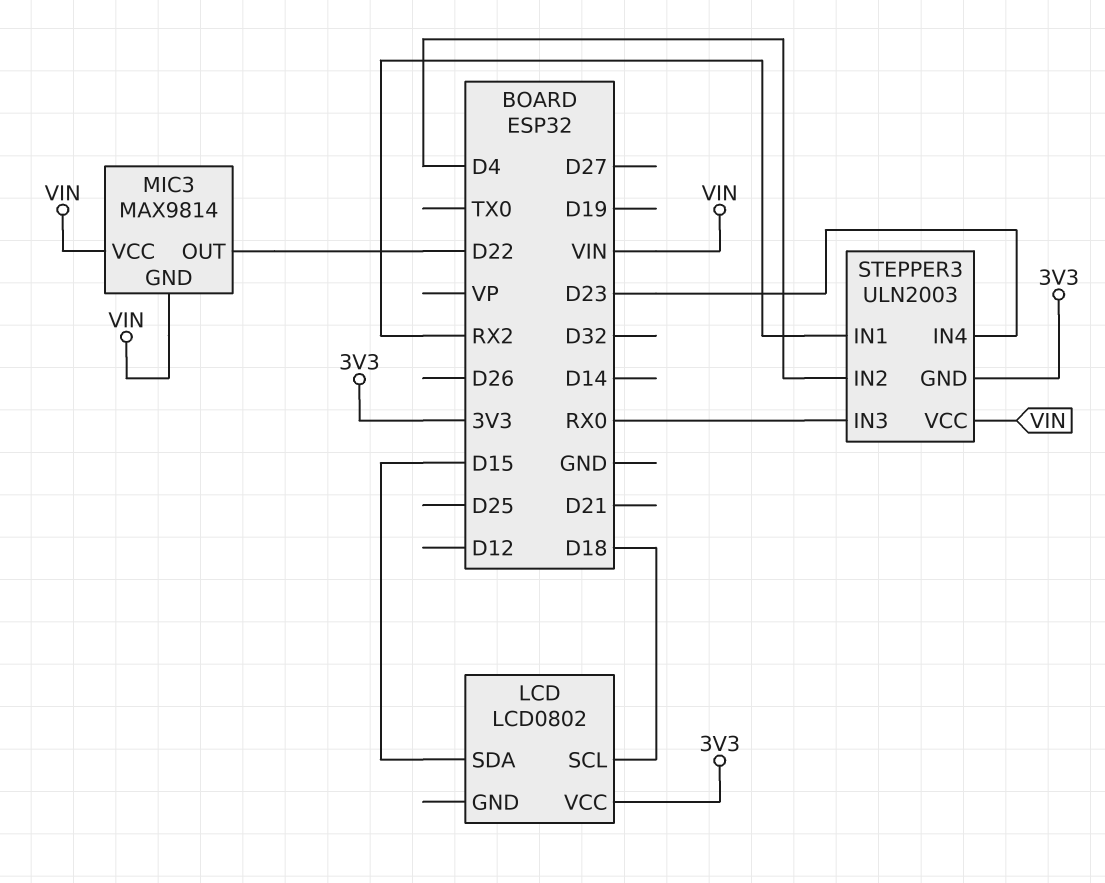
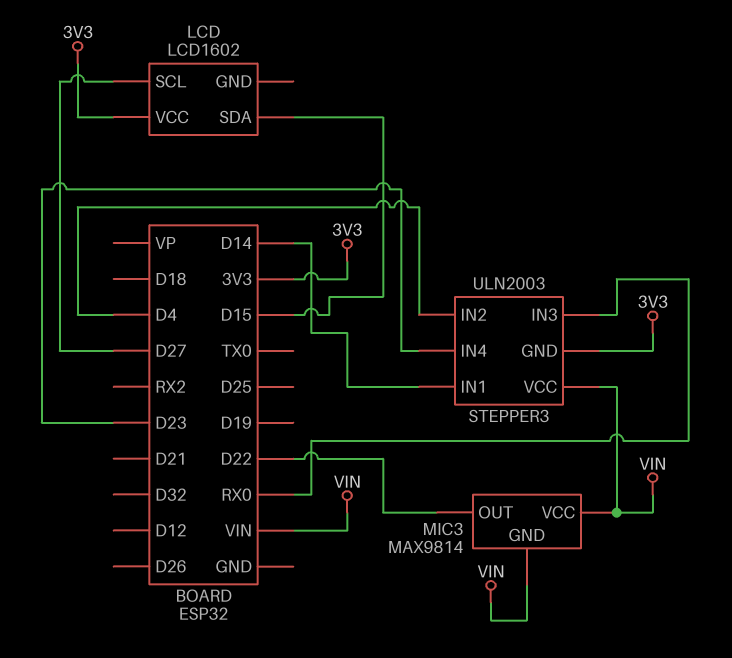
LCD: LCD0802 -> LCD1602
LCD pin SCL: D18 -> D27
STEPPER3 pin IN1: RX2 -> D14

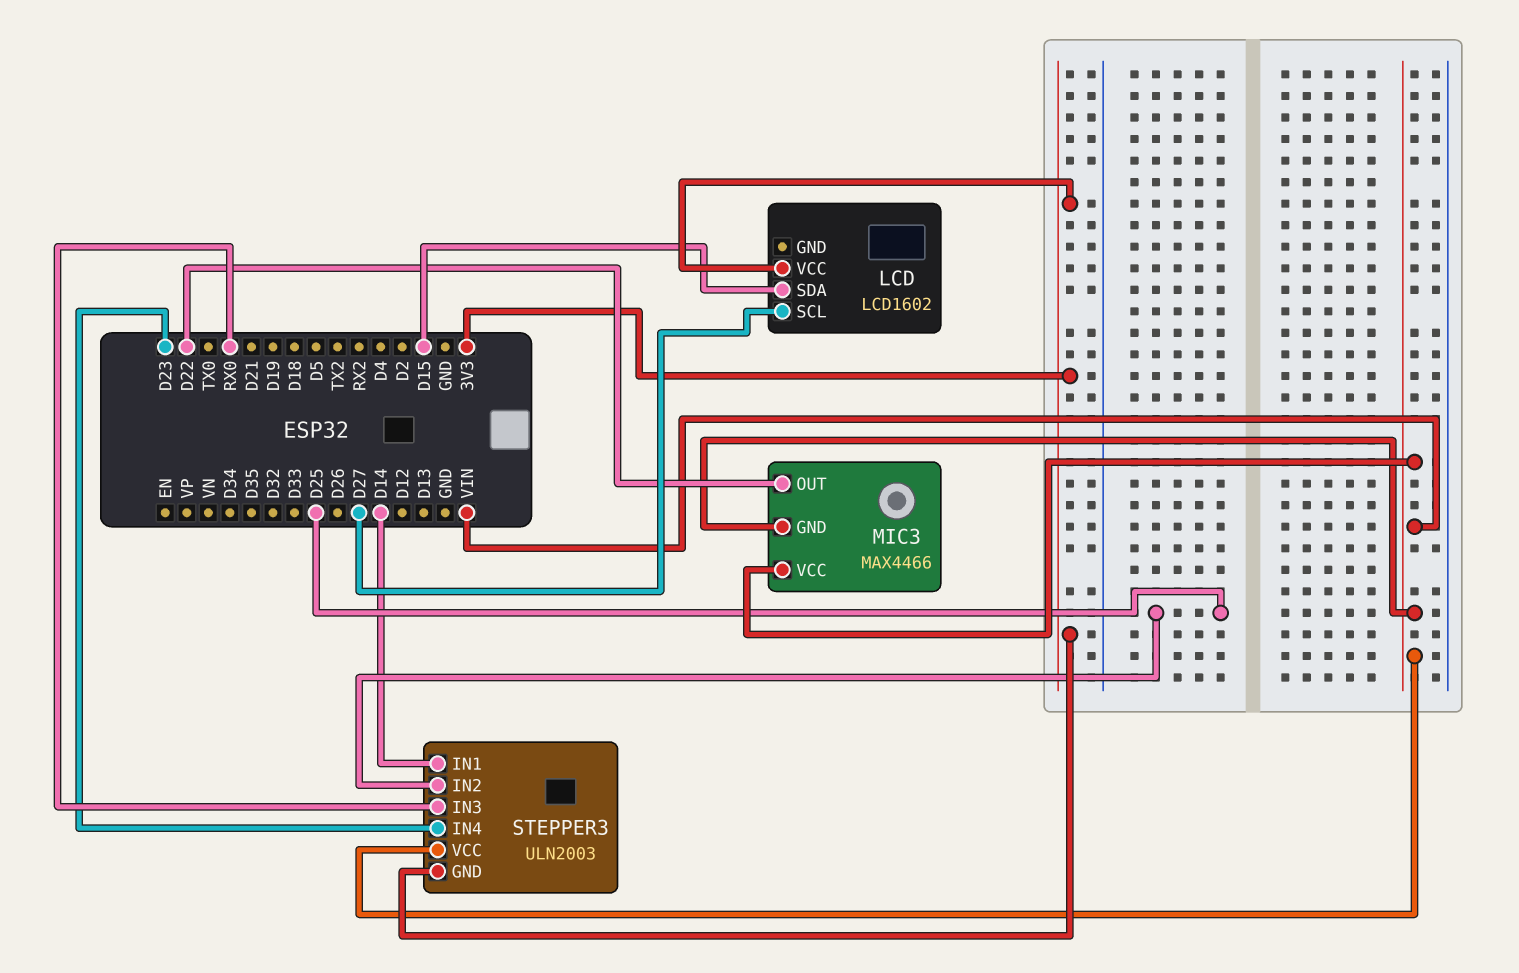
MIC3: MAX9814 -> MAX4466
STEPPER3 pin IN2: D4 -> D25

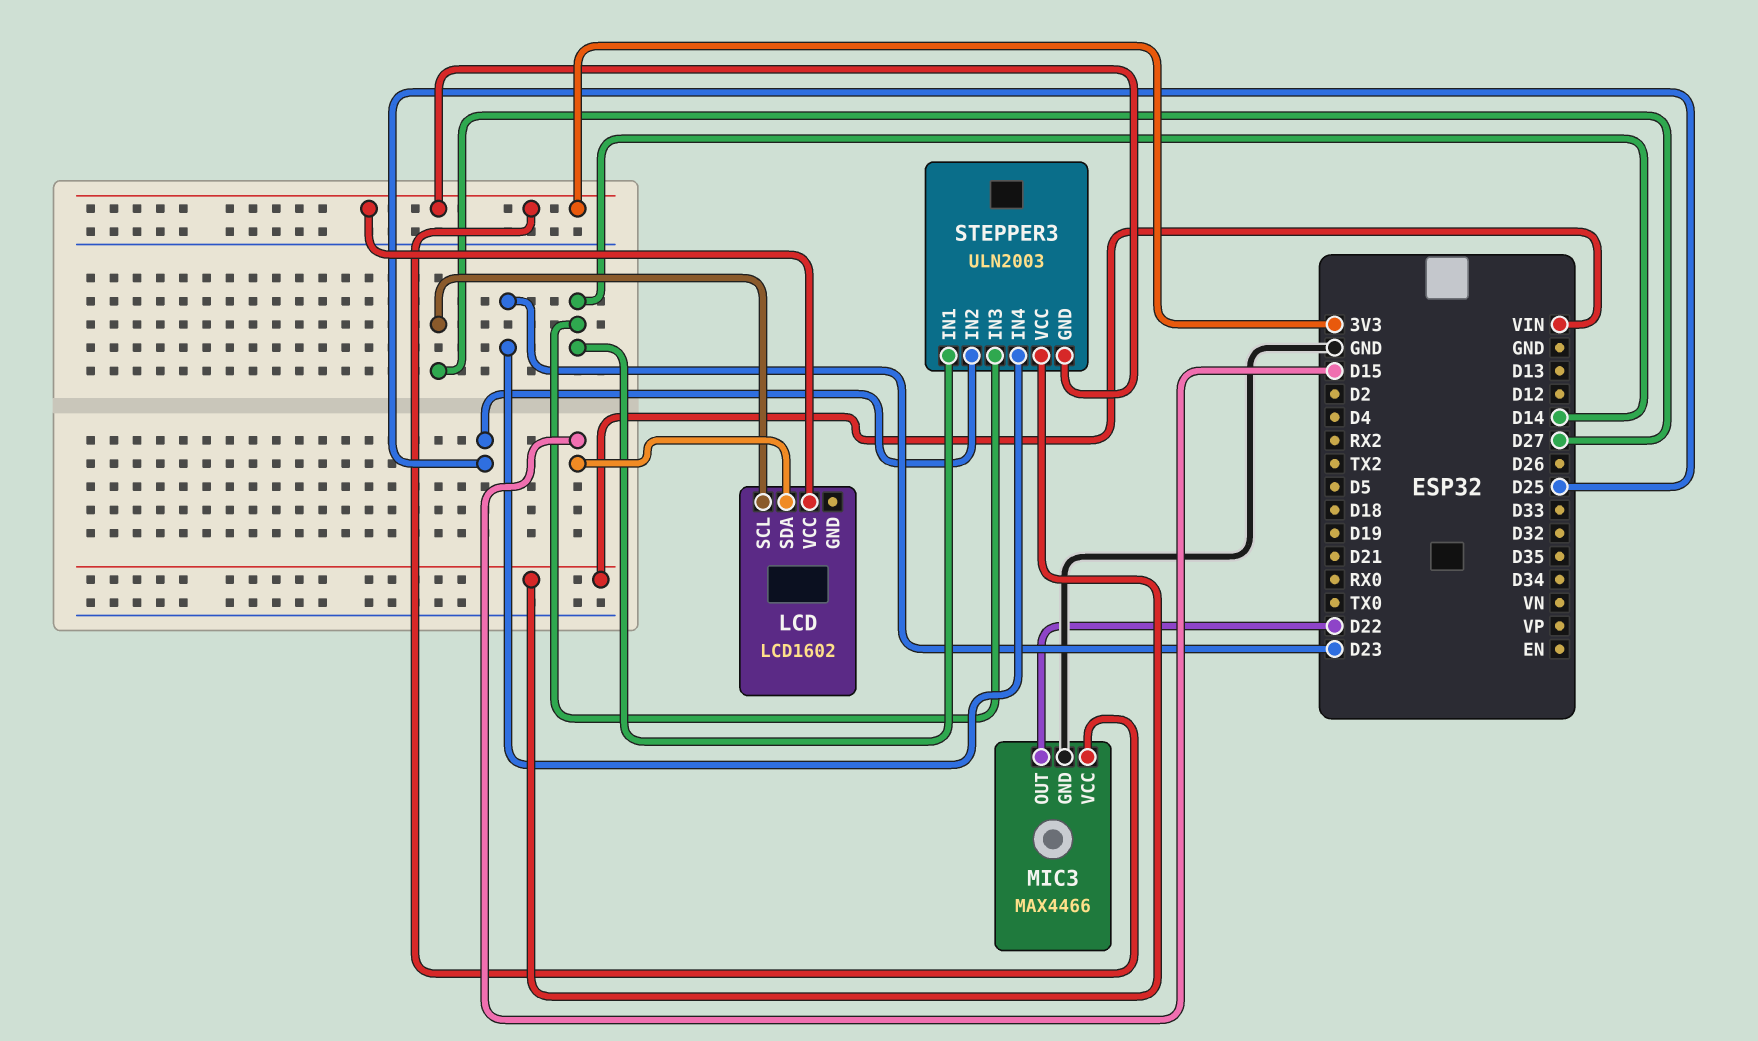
MIC3 pin GND: VIN -> GND
MIC3 pin VCC: VIN -> 3V3
STEPPER3 pin IN3: RX0 -> D14

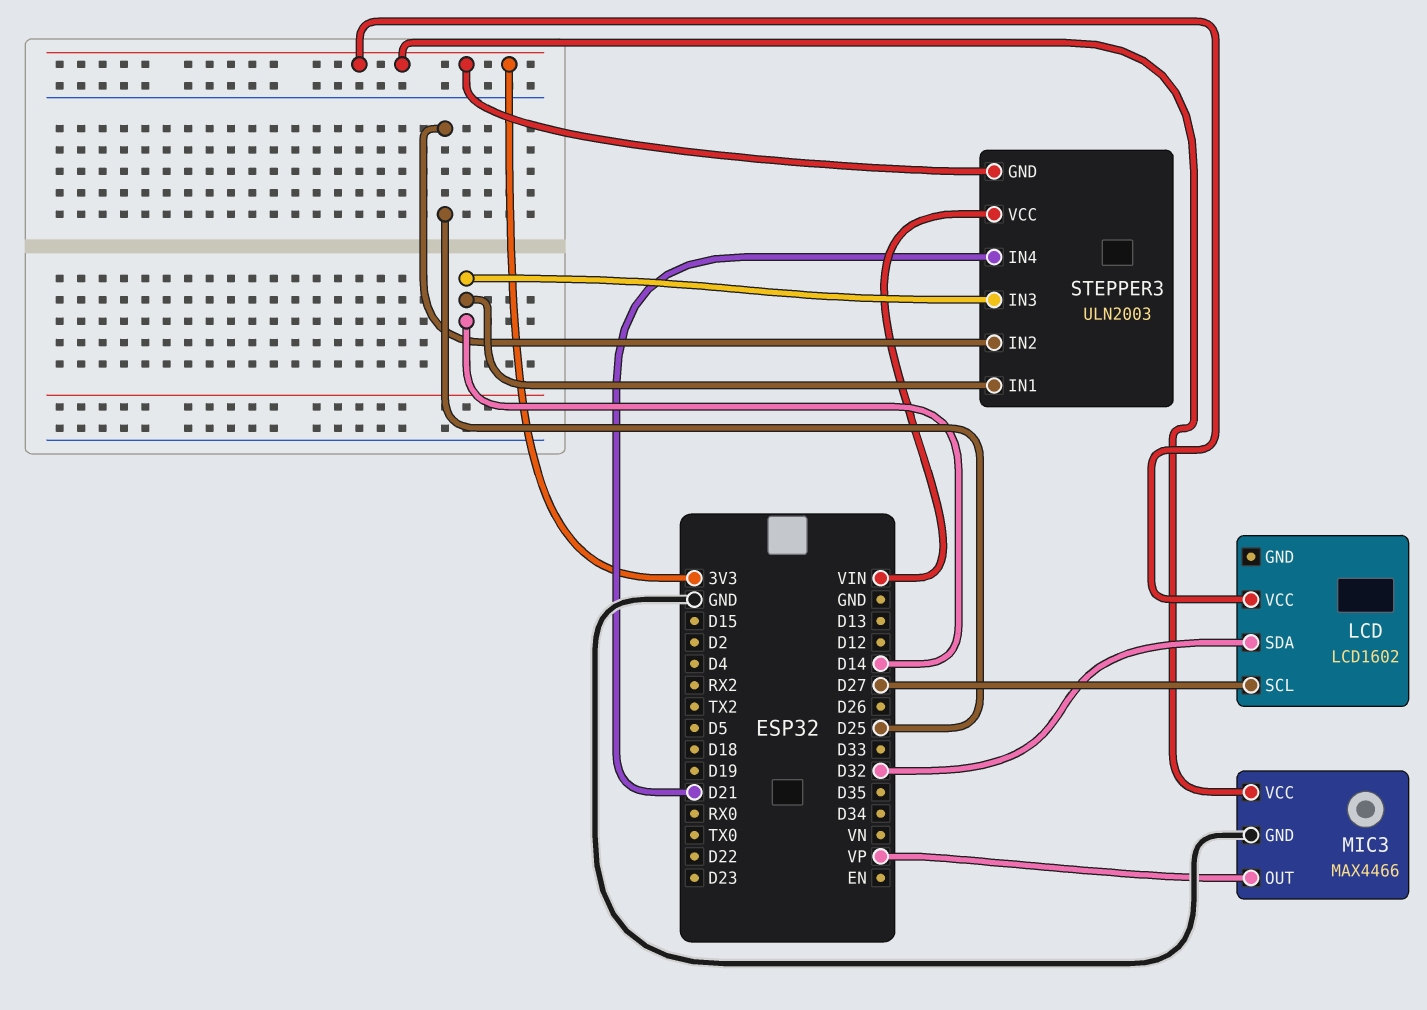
LCD pin SDA: D15 -> D32
MIC3 pin OUT: D22 -> VP
STEPPER3 pin IN4: D23 -> D21

